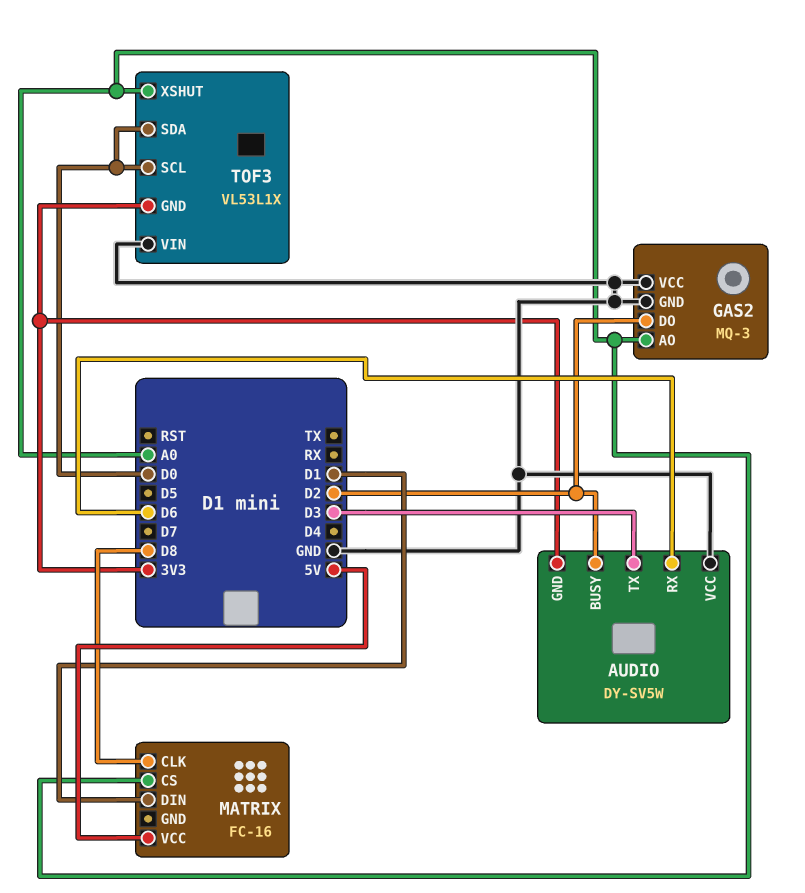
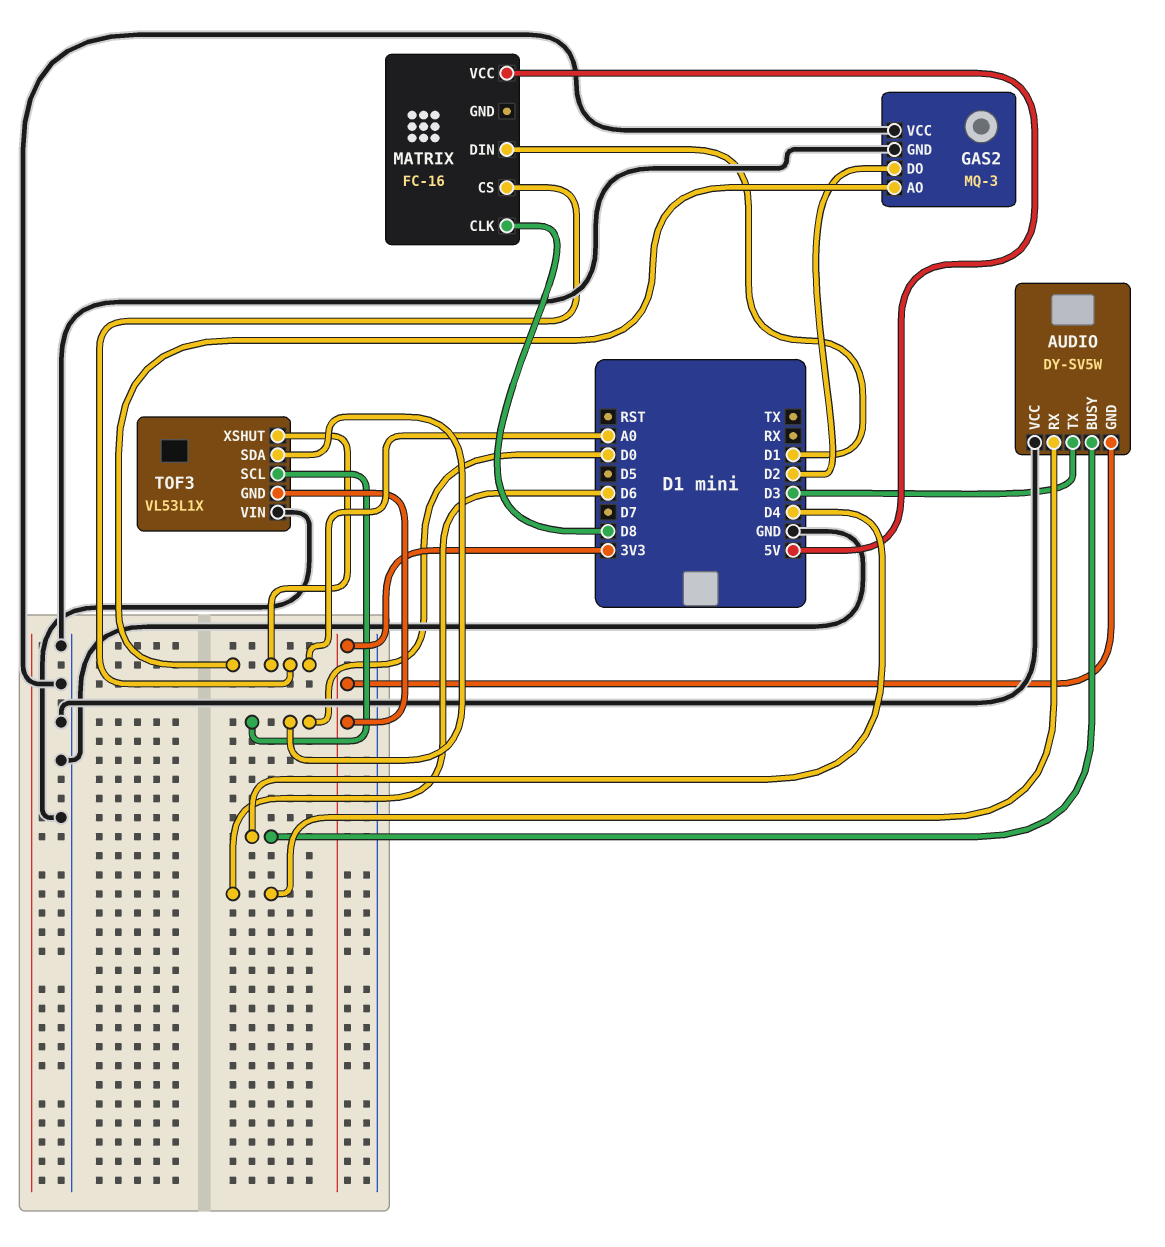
AUDIO pin BUSY: D2 -> D4

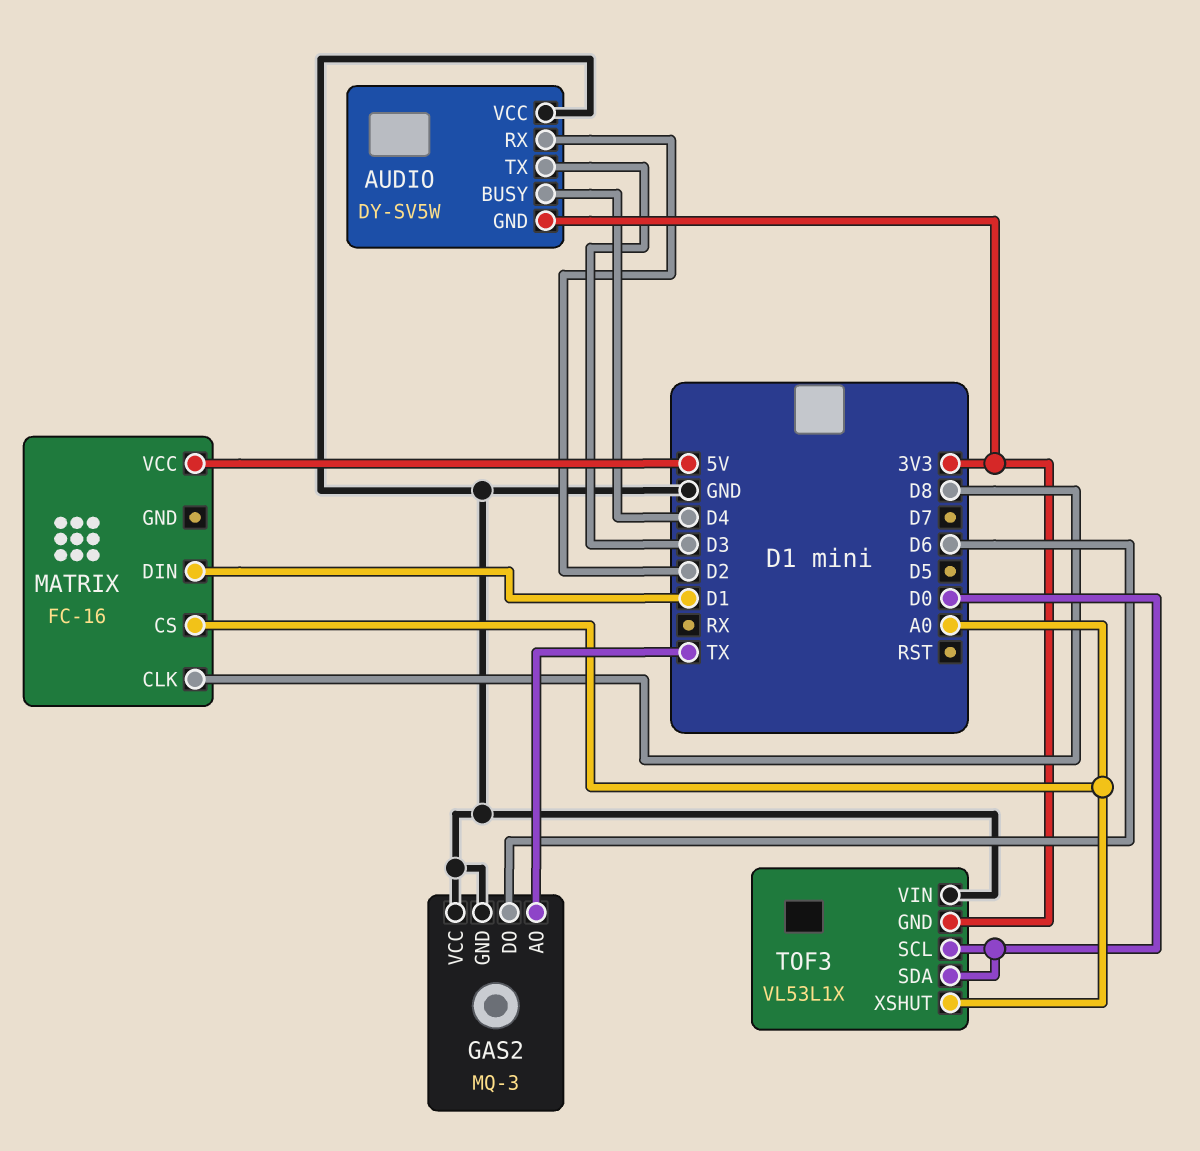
AUDIO pin RX: D6 -> D2
GAS2 pin AO: A0 -> TX
GAS2 pin DO: D2 -> D6

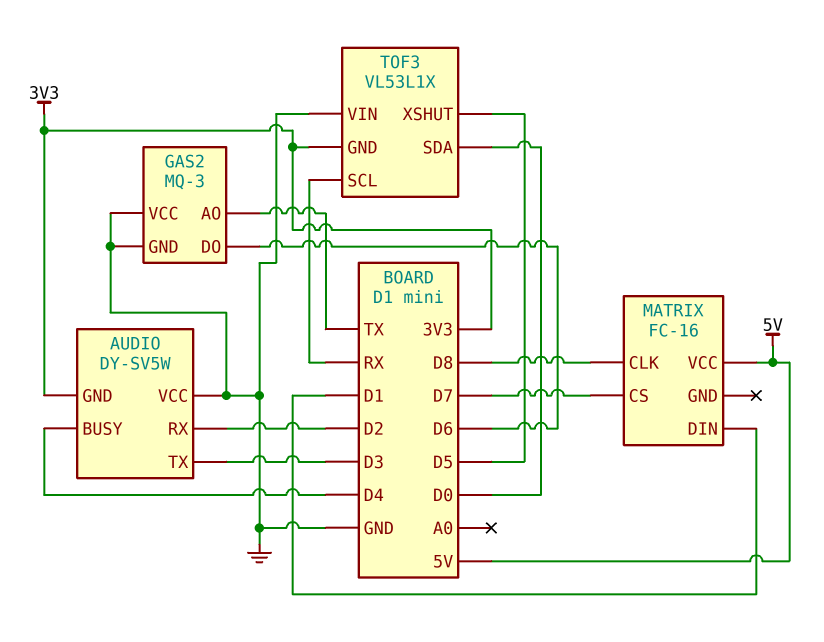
MATRIX pin CS: A0 -> D7
TOF3 pin SCL: D0 -> RX
TOF3 pin XSHUT: A0 -> D5

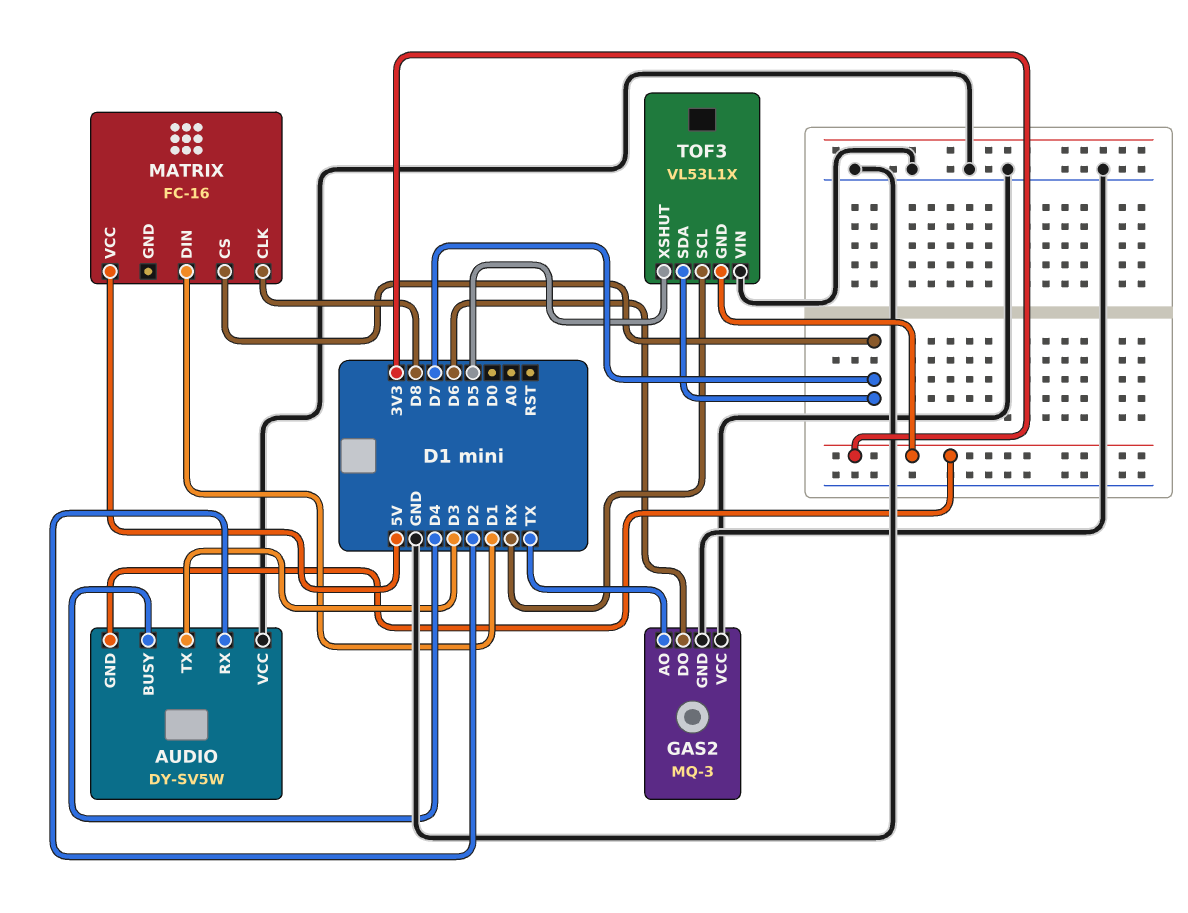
TOF3 pin SDA: D0 -> D7

